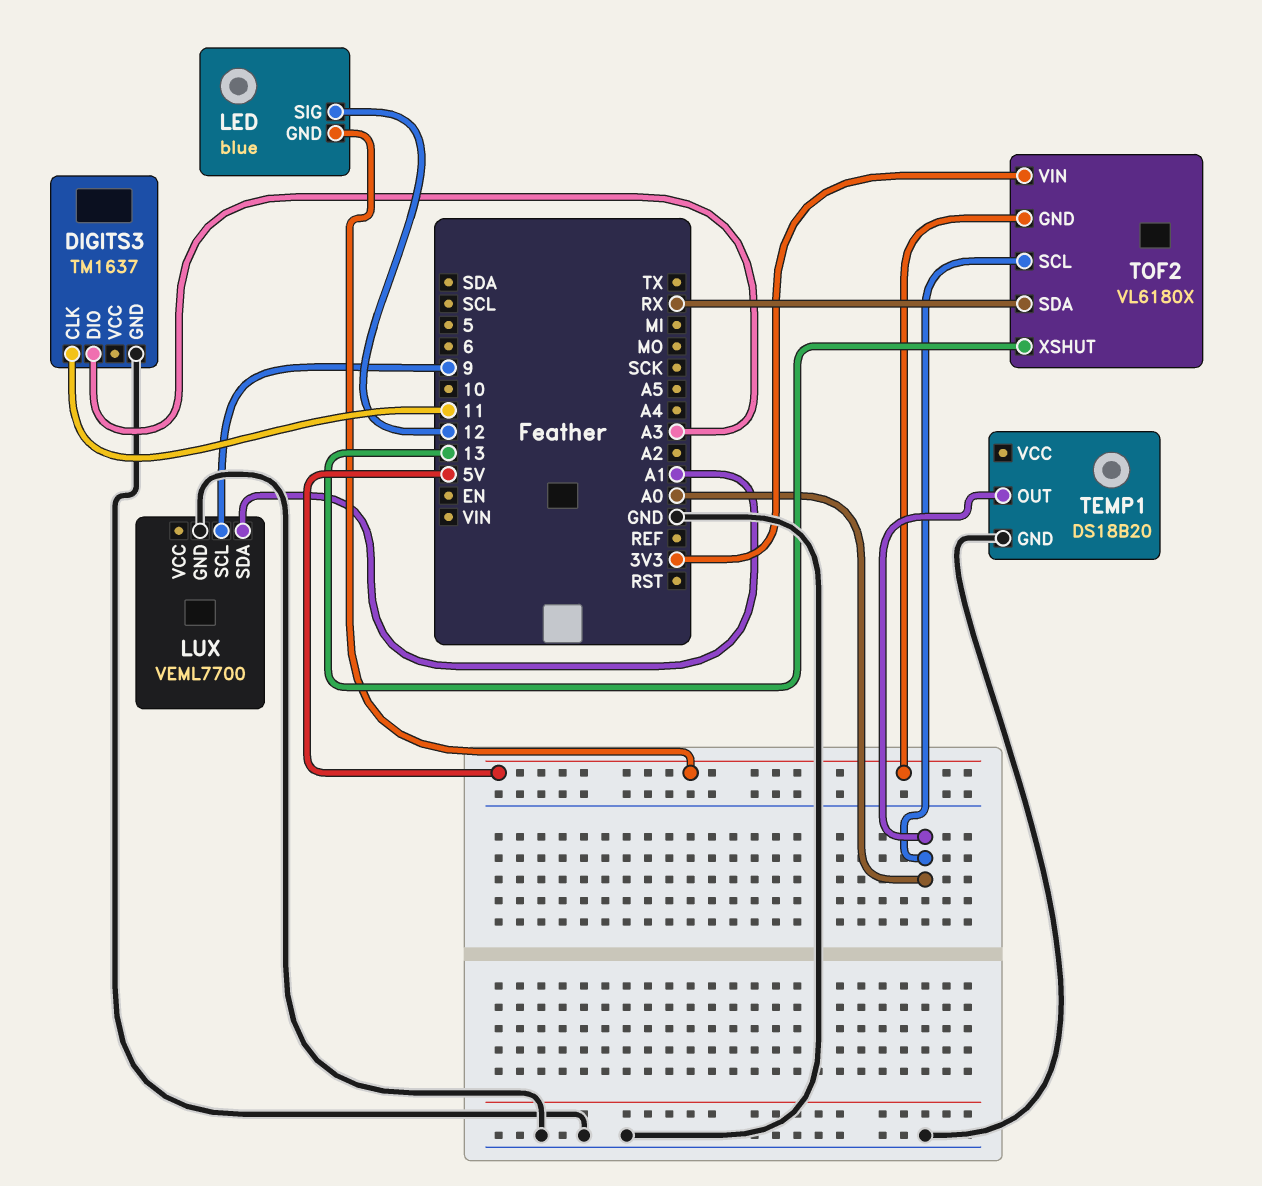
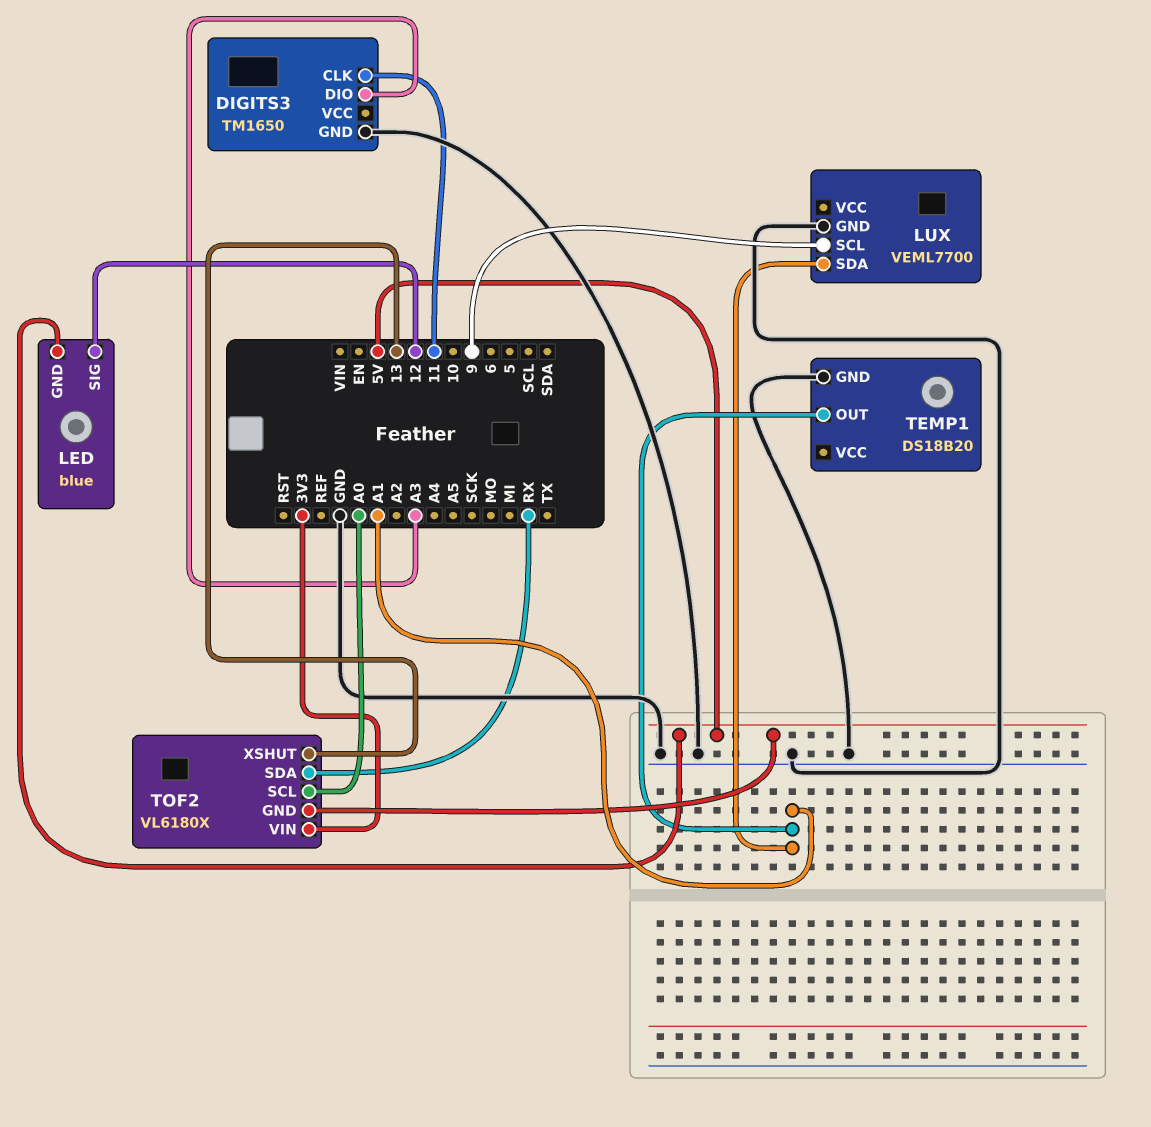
DIGITS3: TM1637 -> TM1650
TEMP1 pin OUT: A0 -> A1

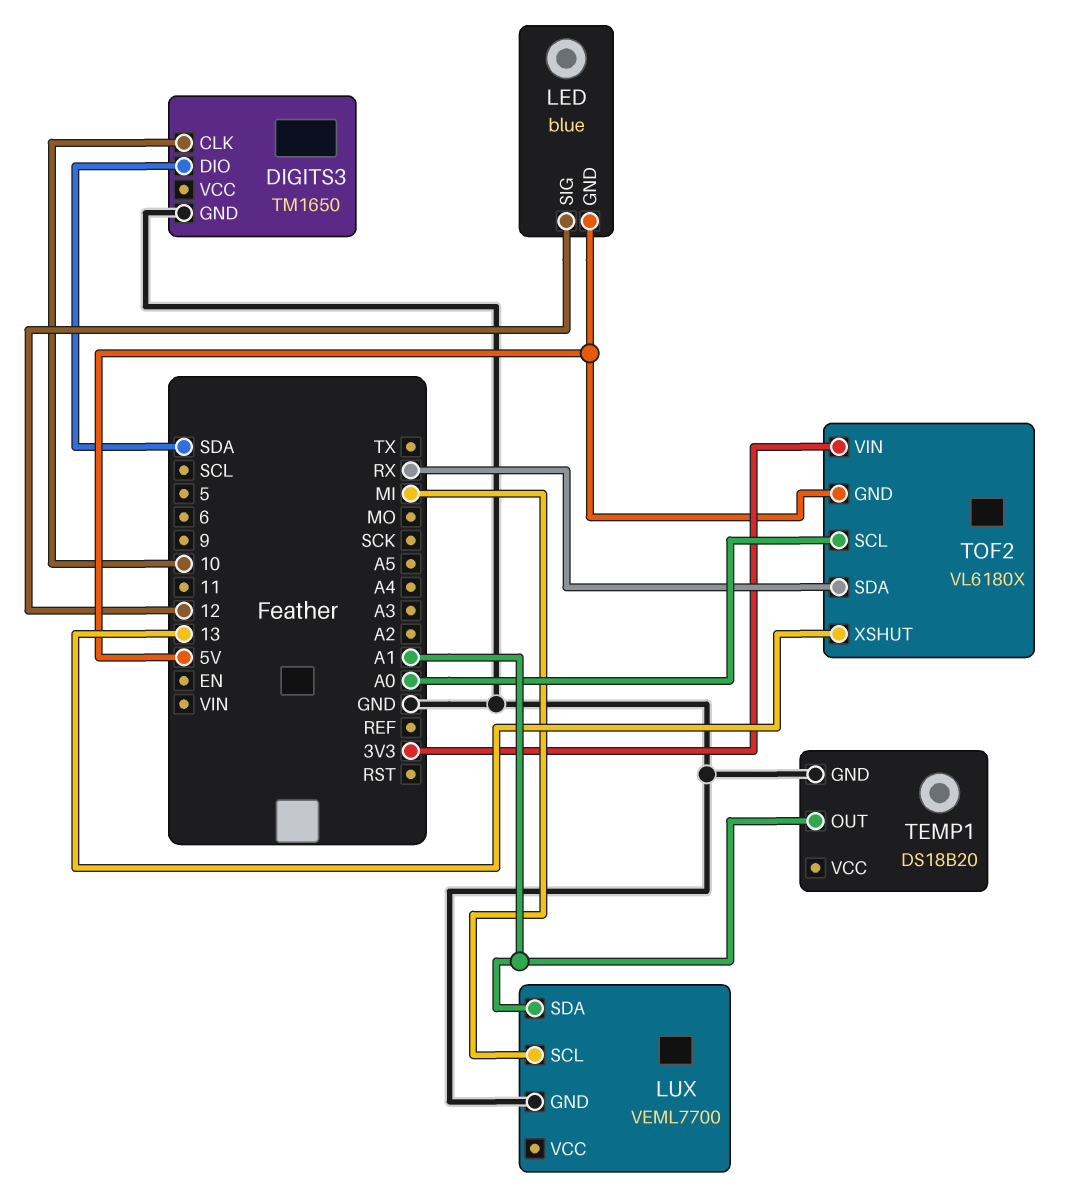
DIGITS3 pin CLK: 11 -> 10
DIGITS3 pin DIO: A3 -> SDA
LUX pin SCL: 9 -> MI

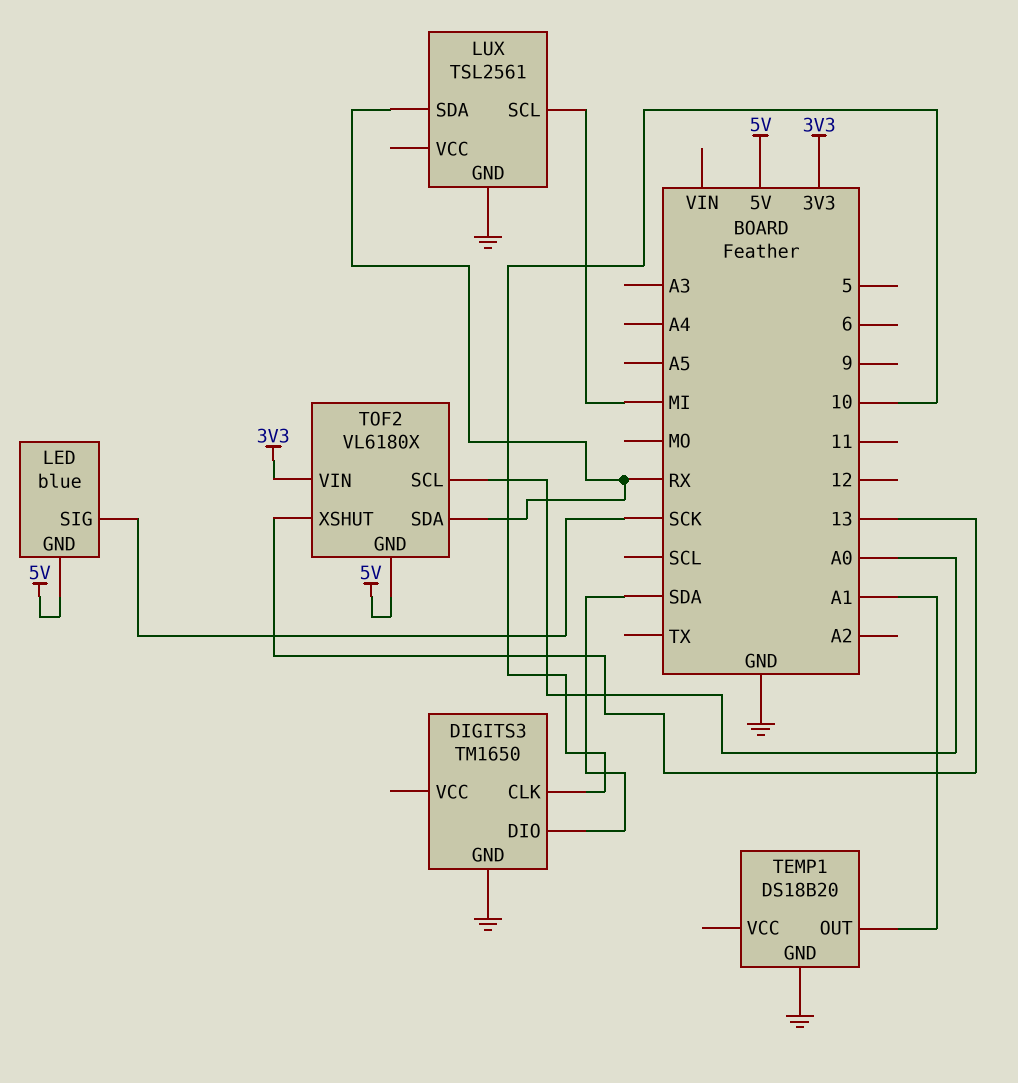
LED pin SIG: 12 -> SCK
LUX: VEML7700 -> TSL2561
LUX pin SDA: A1 -> RX

